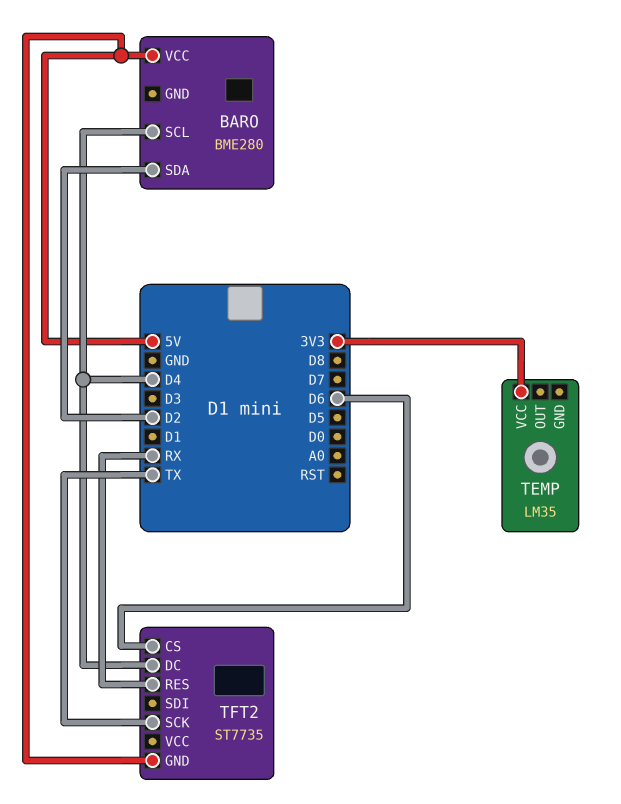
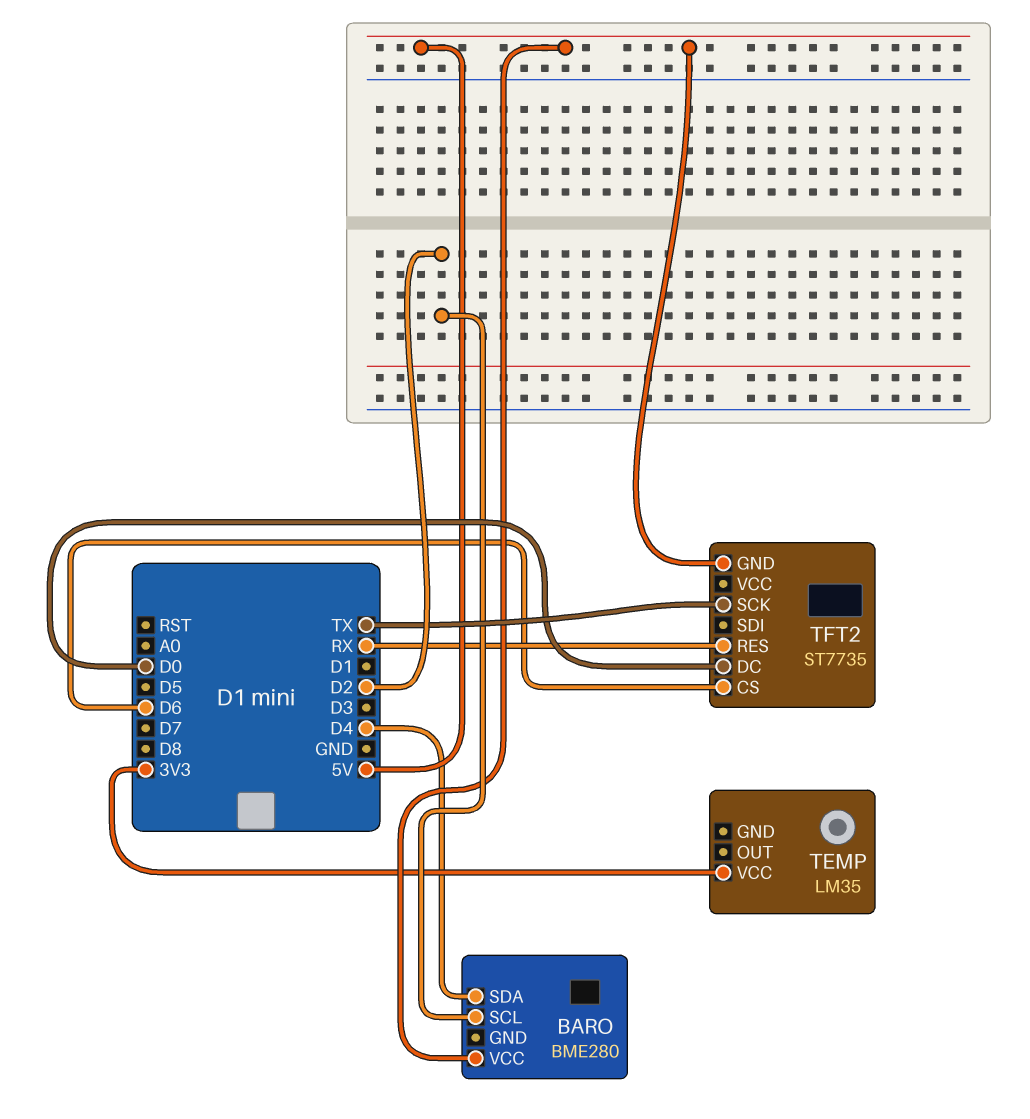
BARO pin SCL: D4 -> D2
BARO pin SDA: D2 -> D4
TFT2 pin DC: D4 -> D0

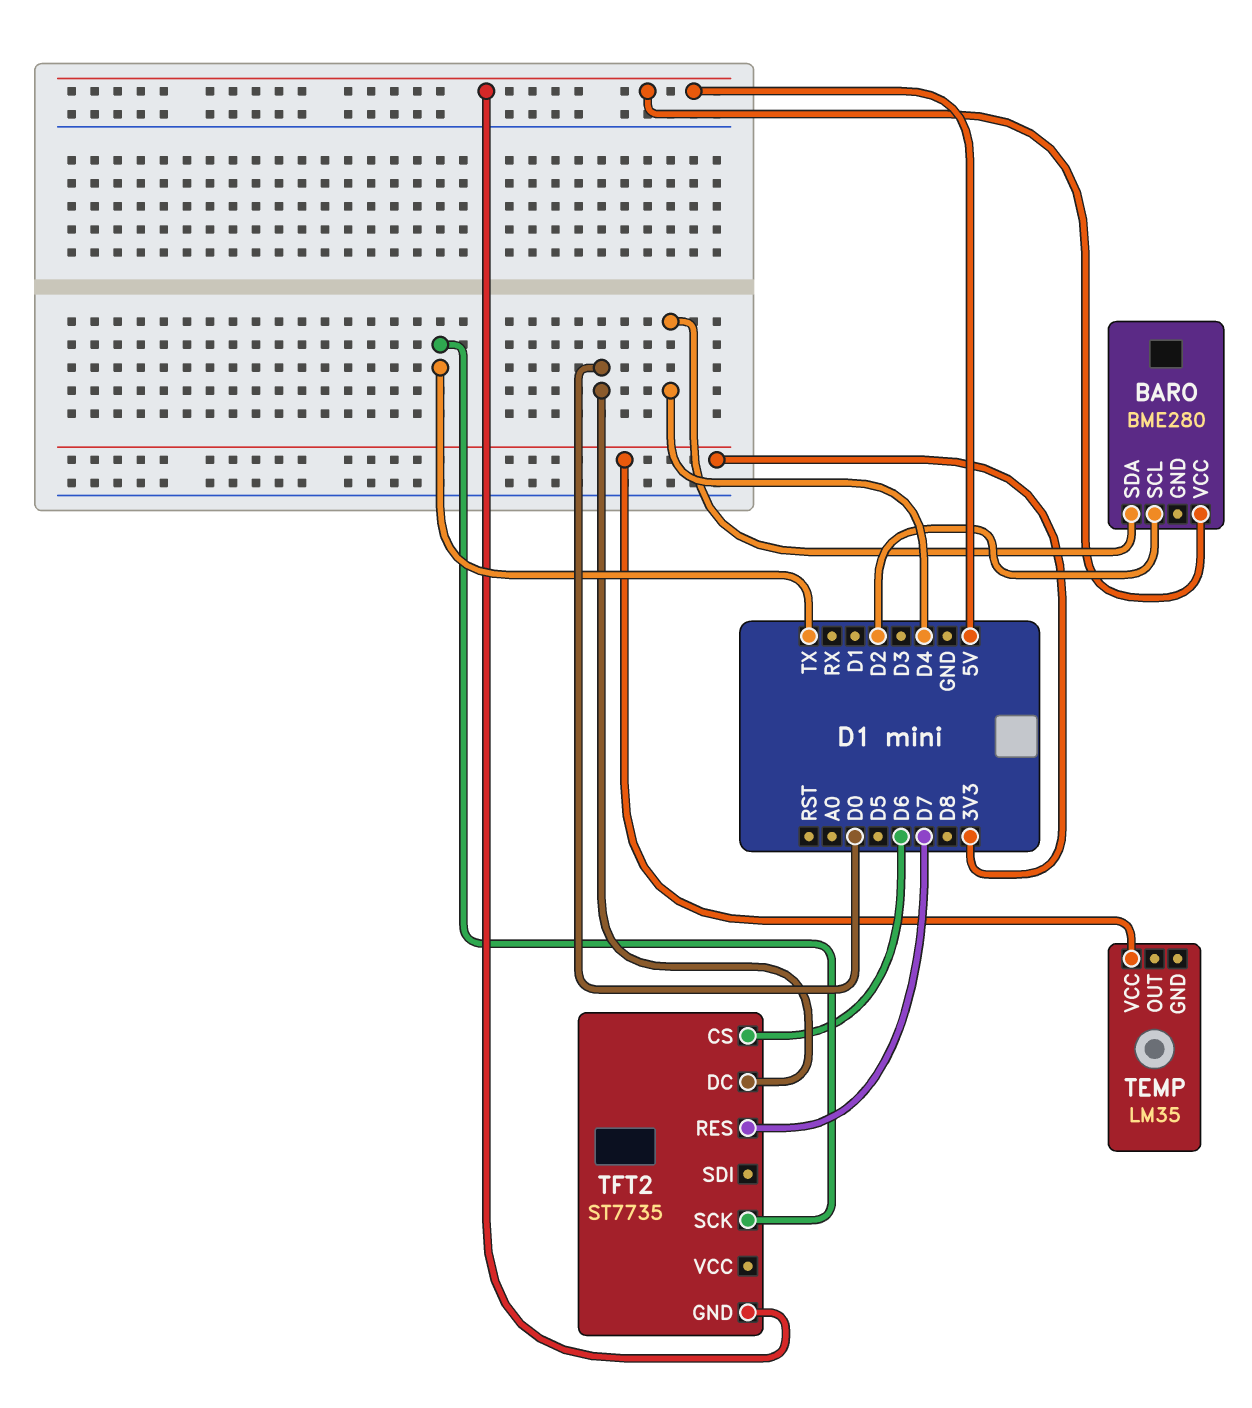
TFT2 pin RES: RX -> D7

